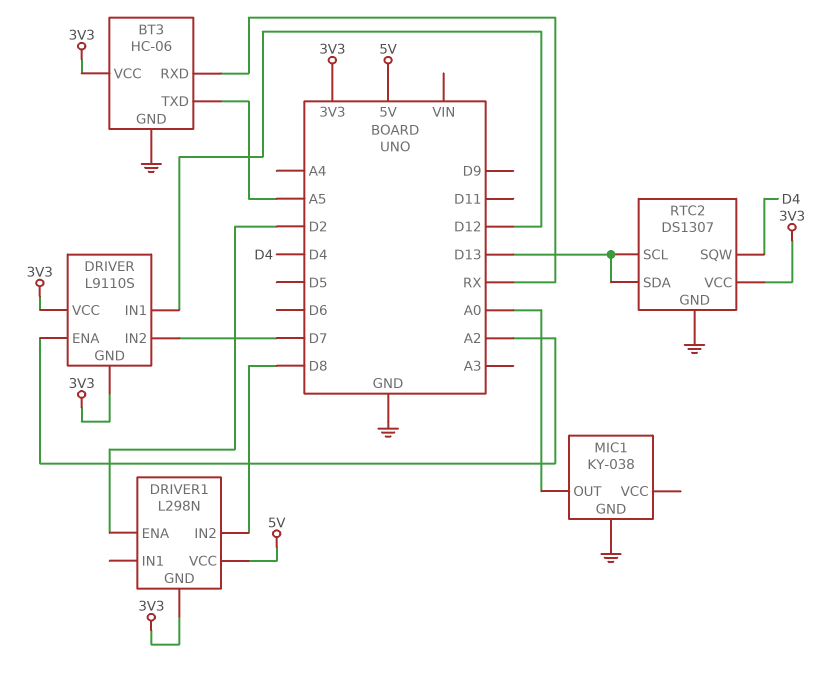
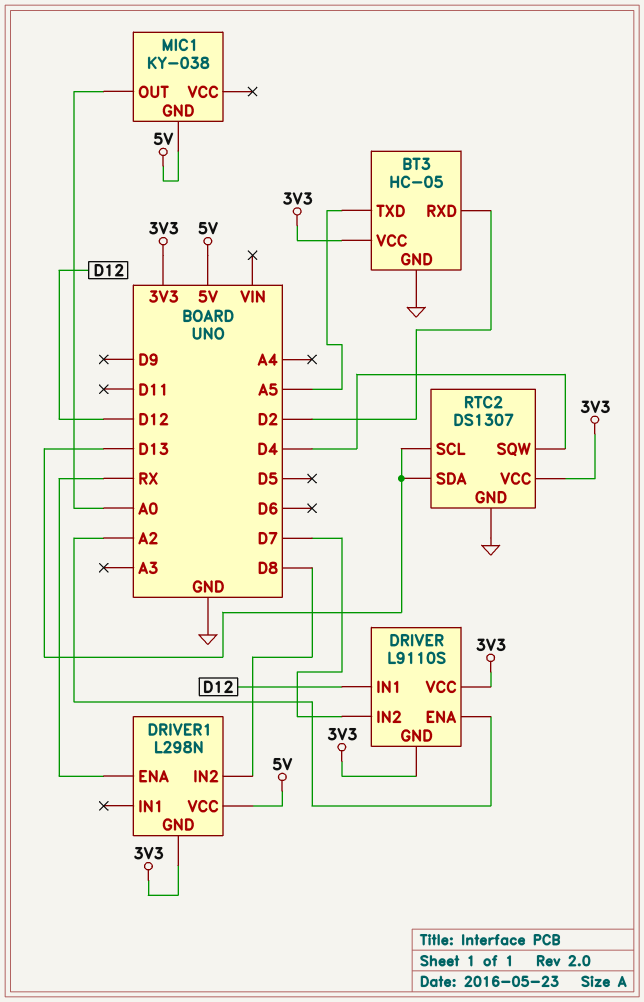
BT3: HC-06 -> HC-05
BT3 pin RXD: RX -> D2
DRIVER1 pin ENA: D2 -> RX
MIC1 pin GND: GND -> 5V

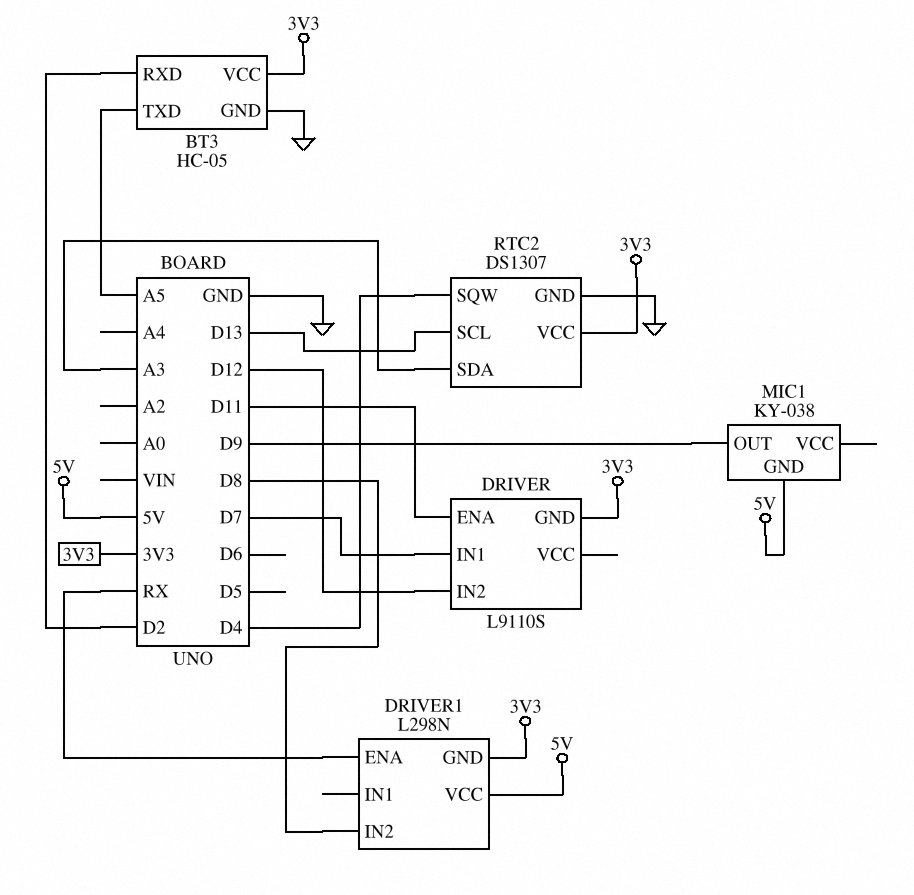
DRIVER pin ENA: A2 -> D11
DRIVER pin IN1: D12 -> D7
DRIVER pin IN2: D7 -> D12
DRIVER pin VCC: 3V3 -> none
MIC1 pin OUT: A0 -> D9
RTC2 pin SDA: D13 -> A3

